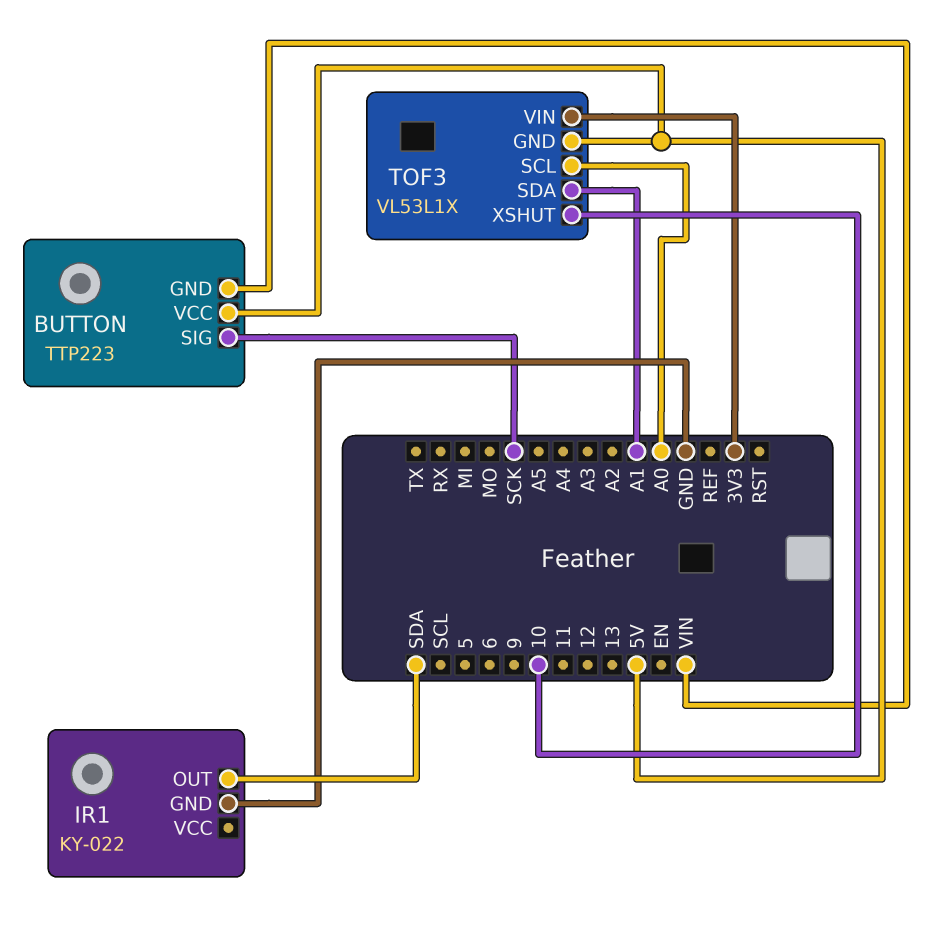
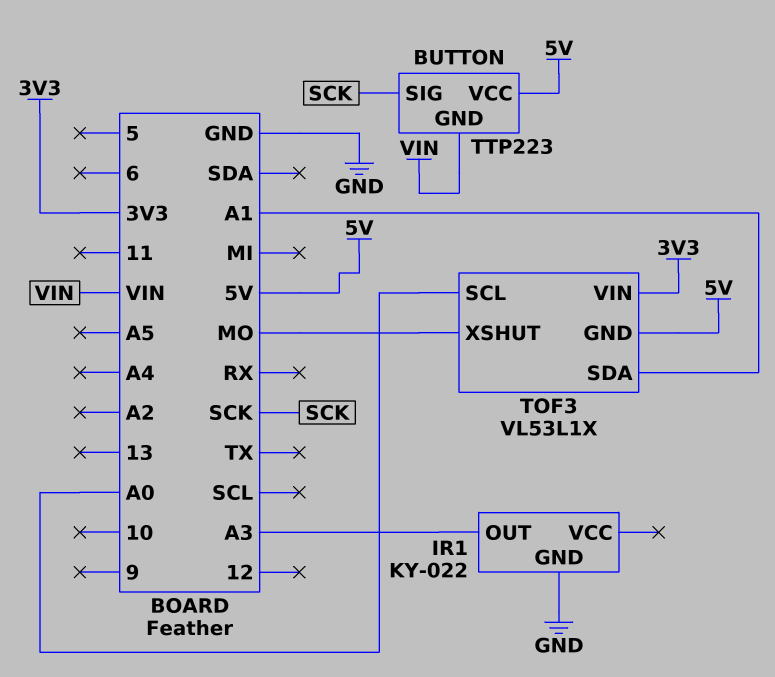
IR1 pin OUT: SDA -> A3
TOF3 pin XSHUT: 10 -> MO

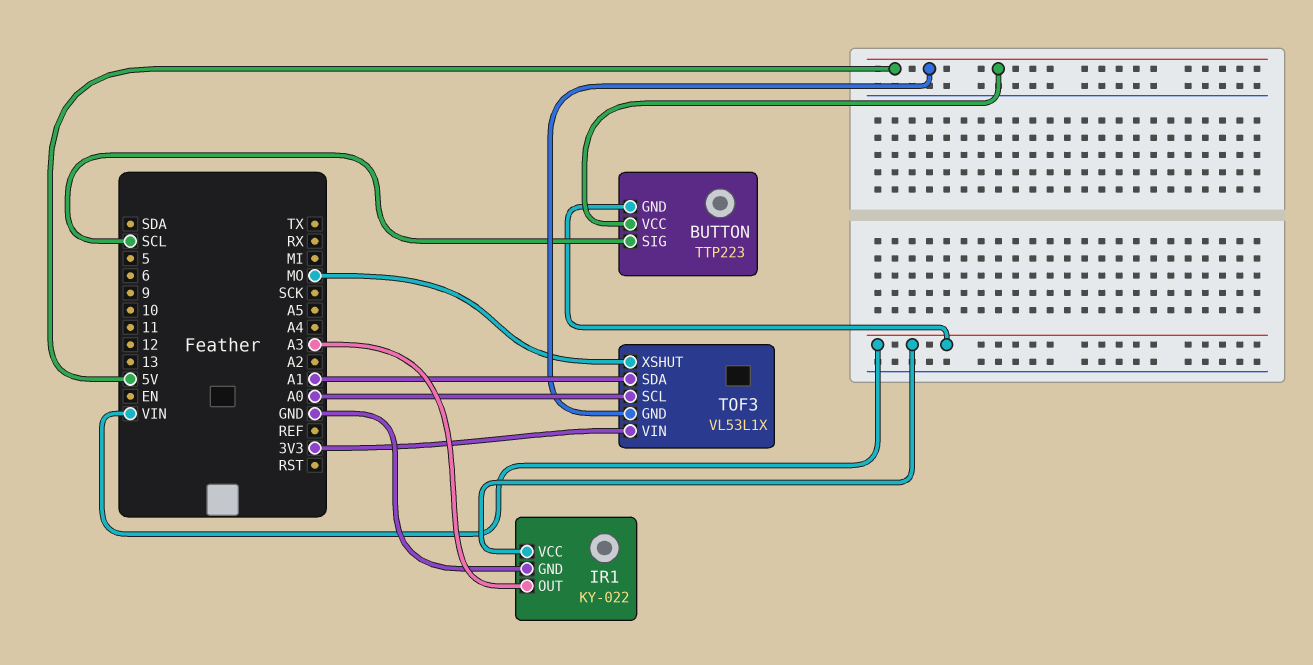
BUTTON pin SIG: SCK -> SCL
IR1 pin VCC: none -> VIN

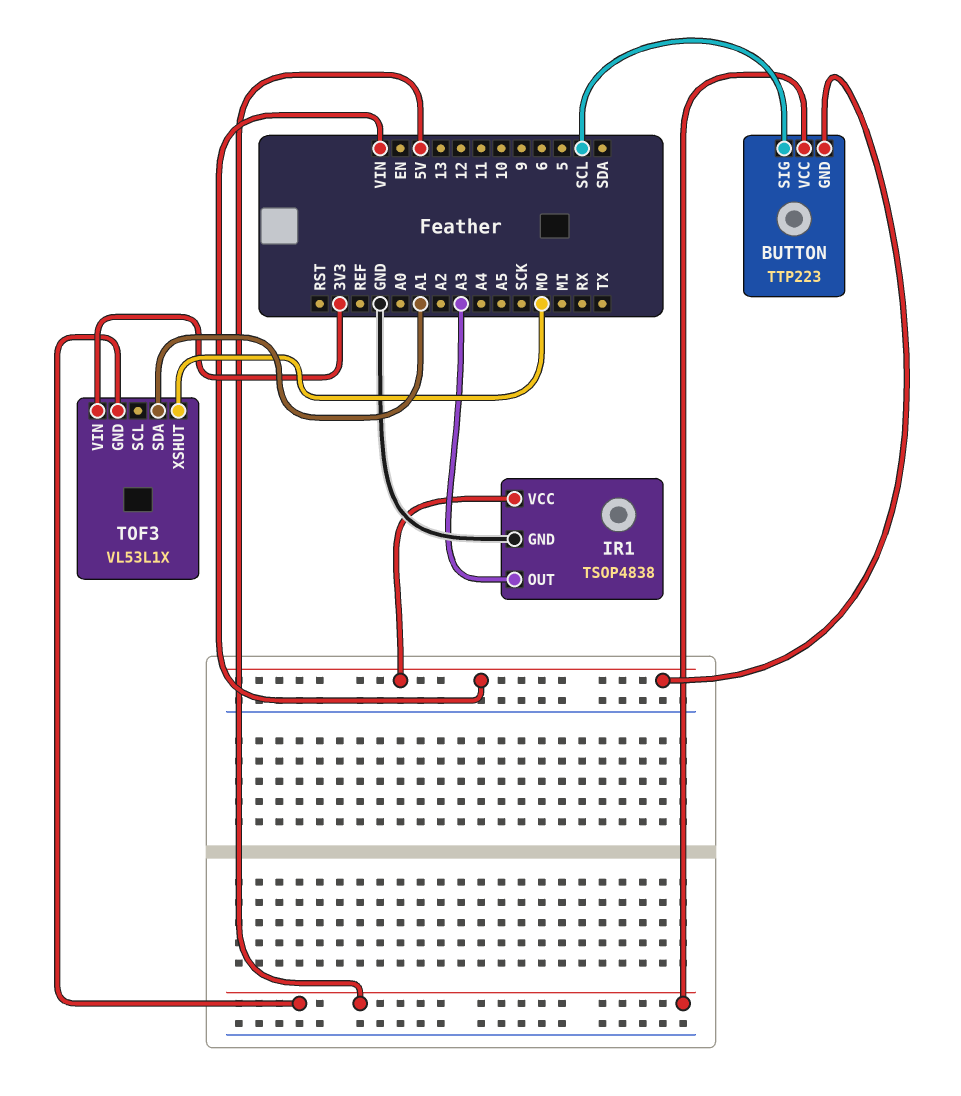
IR1: KY-022 -> TSOP4838
TOF3 pin SCL: A0 -> none

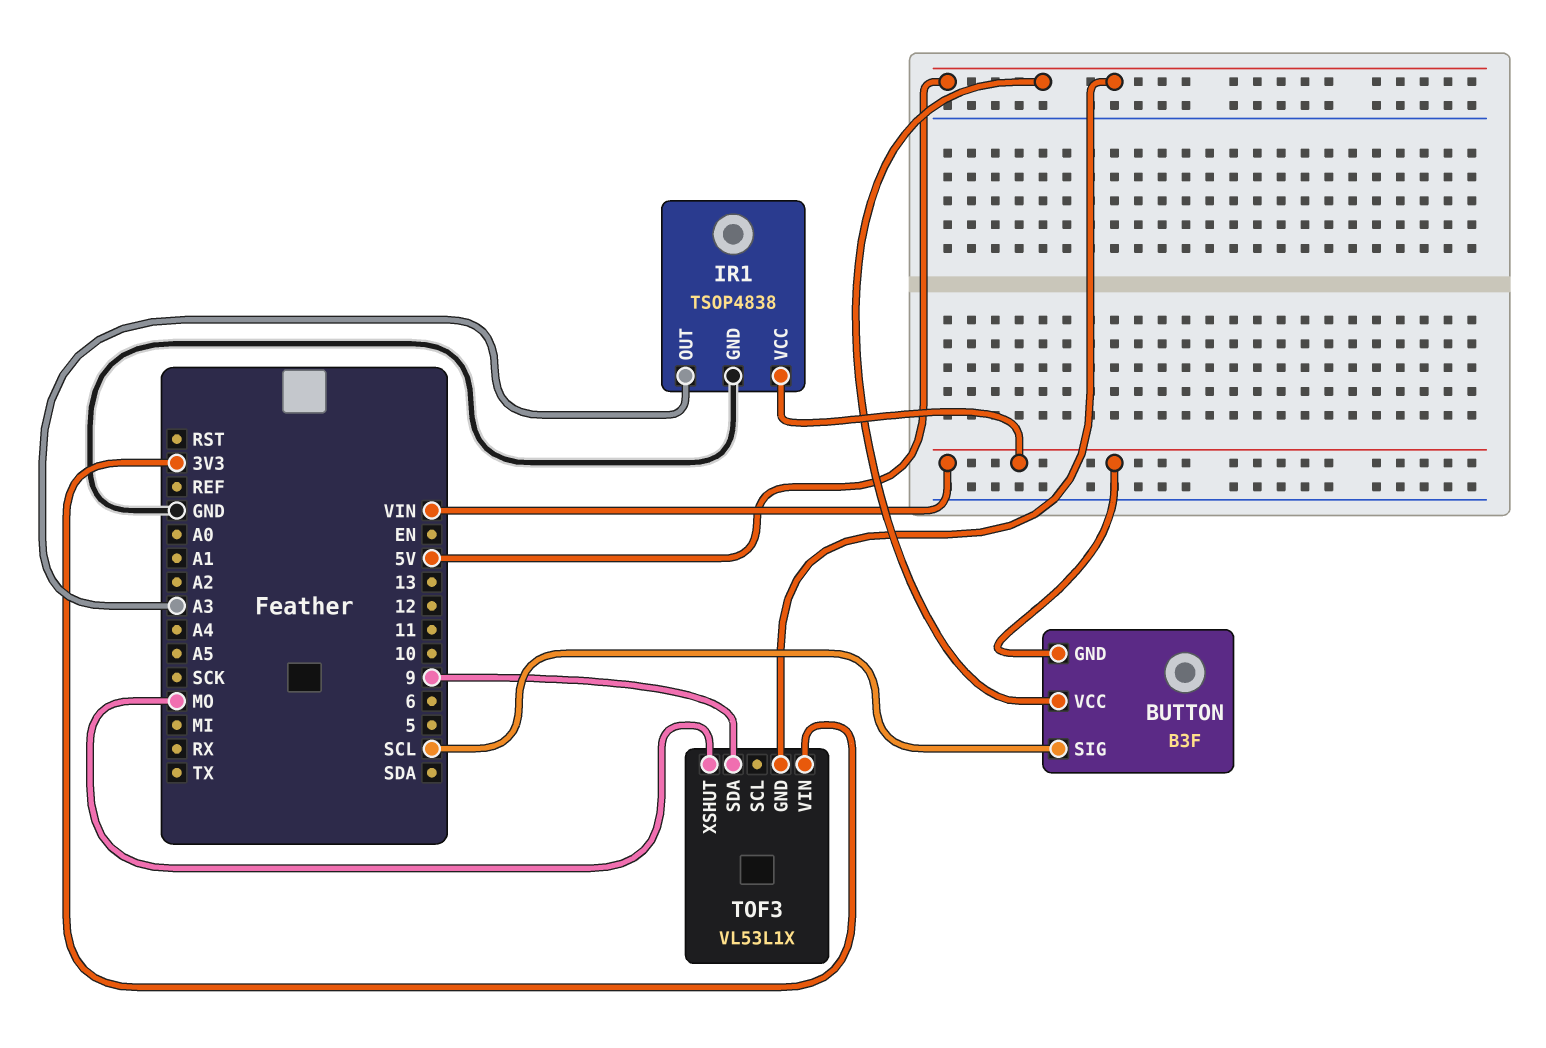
BUTTON: TTP223 -> B3F
TOF3 pin SDA: A1 -> 9

